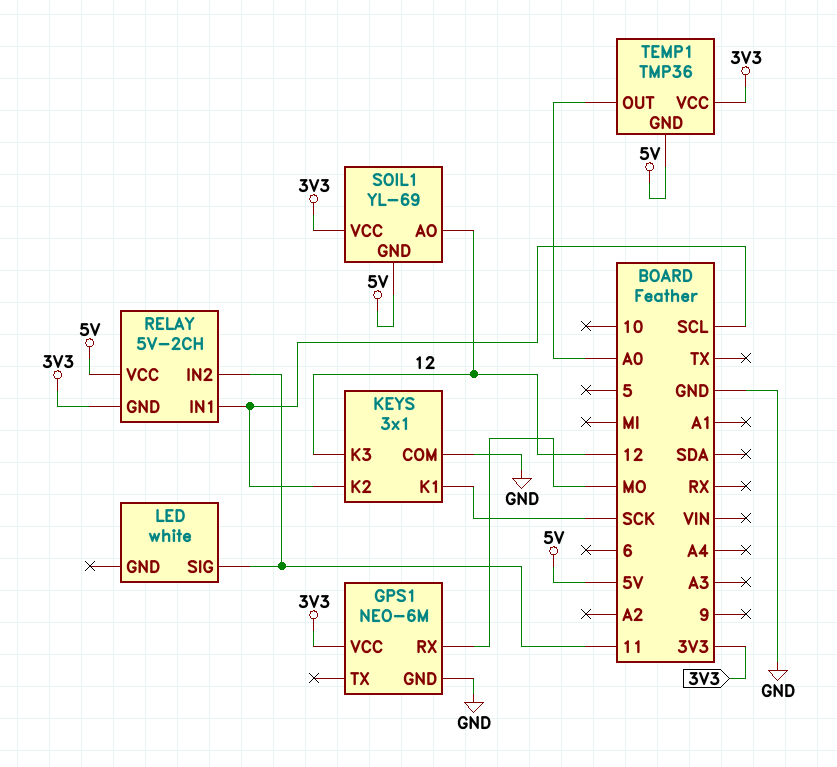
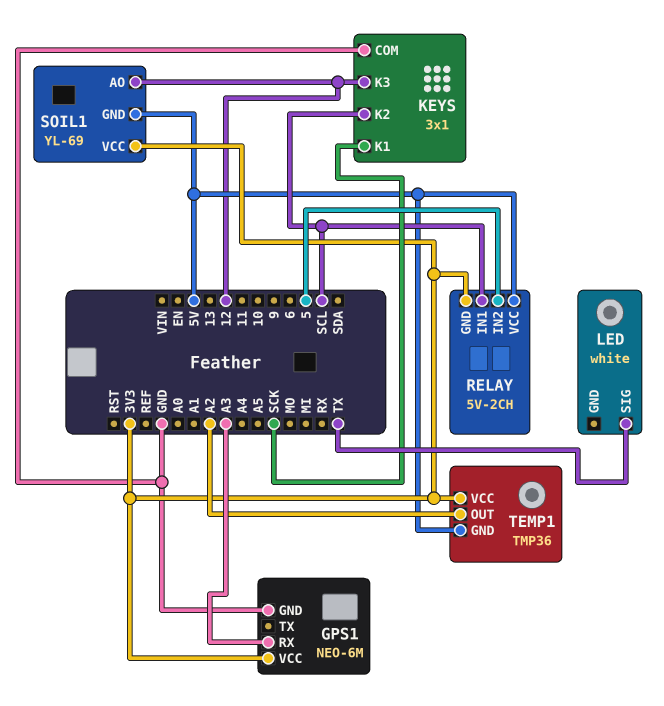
GPS1 pin RX: MO -> A3
LED pin SIG: 11 -> TX
RELAY pin IN2: 11 -> 5
TEMP1 pin OUT: A0 -> A2

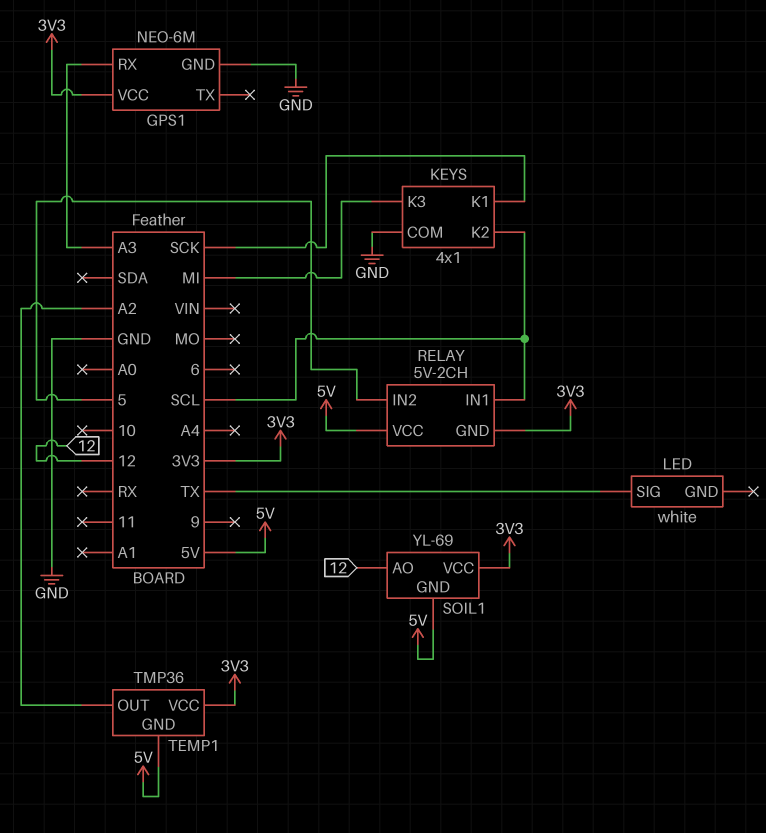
KEYS: 3x1 -> 4x1
KEYS pin K3: 12 -> MI

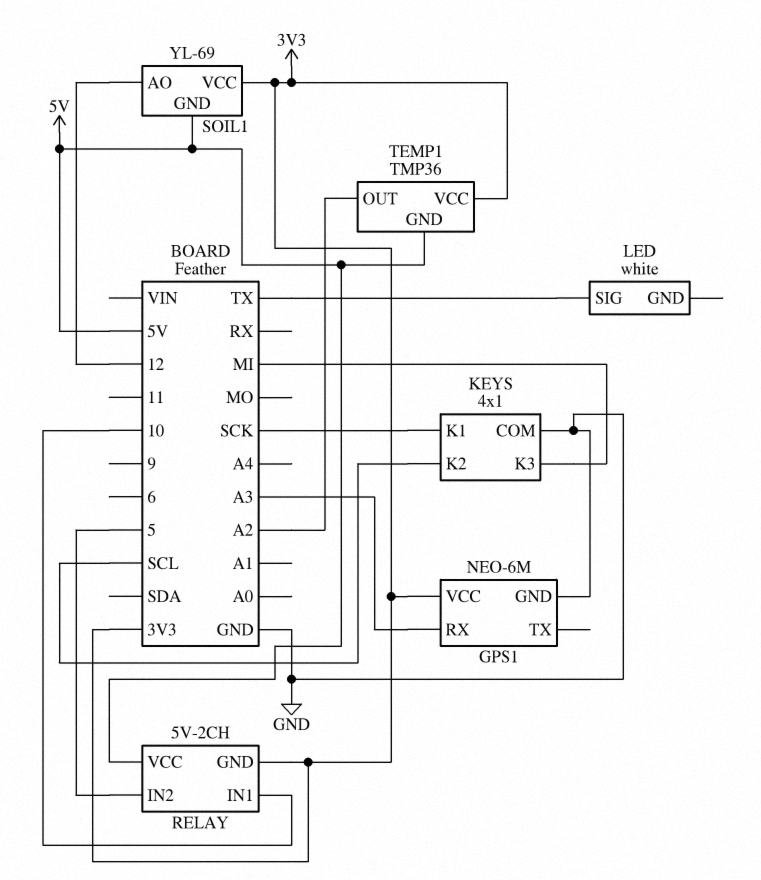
RELAY pin IN1: SCL -> 10

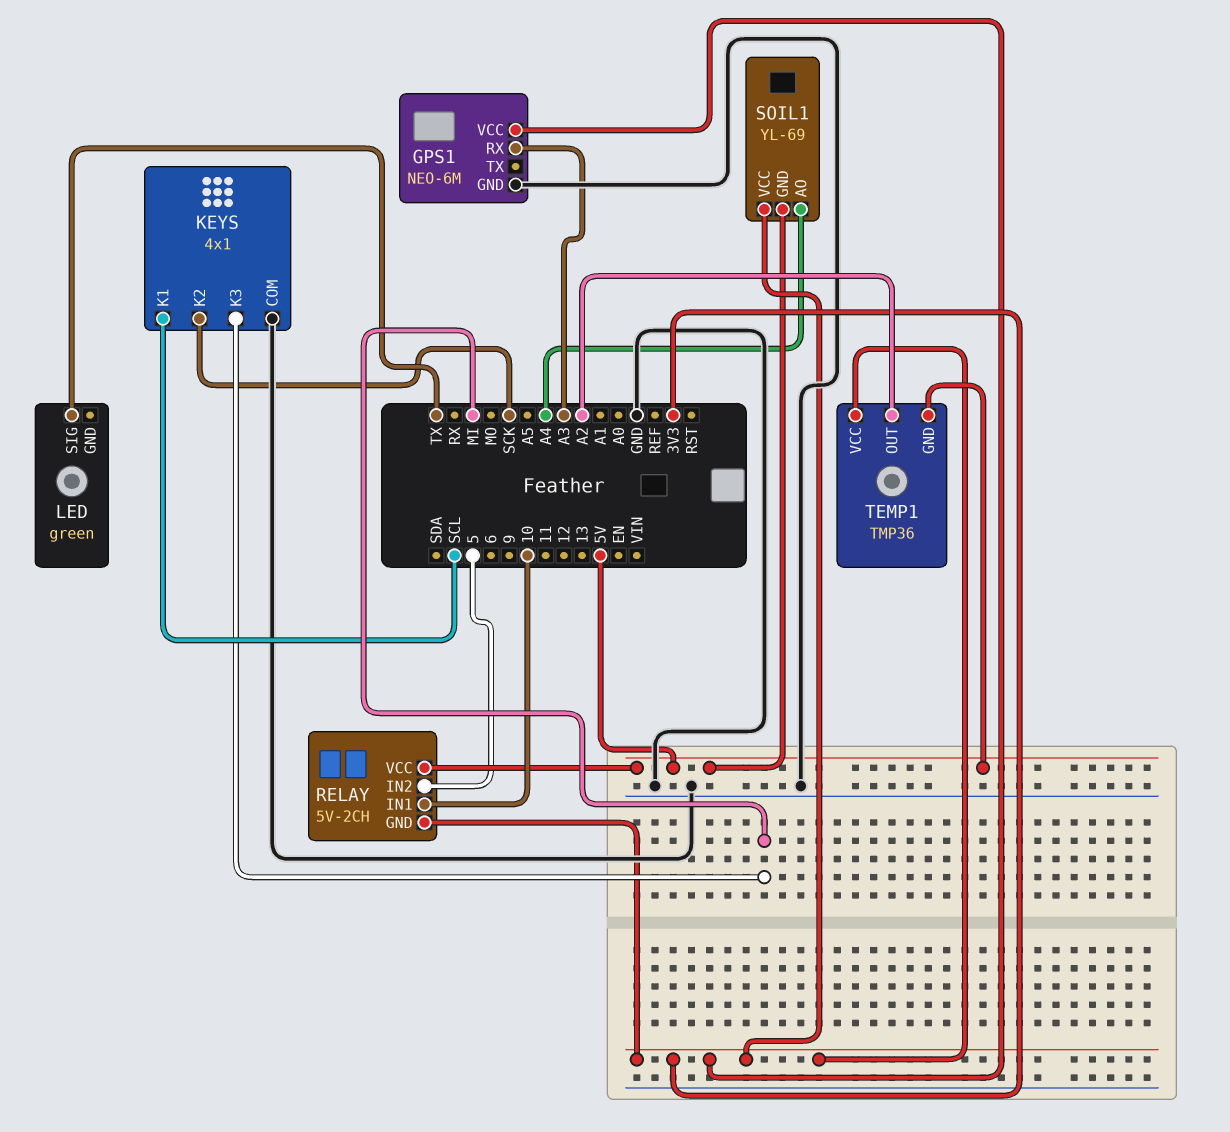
KEYS pin K1: SCK -> SCL
KEYS pin K2: SCL -> SCK
LED: white -> green
SOIL1 pin AO: 12 -> A4

